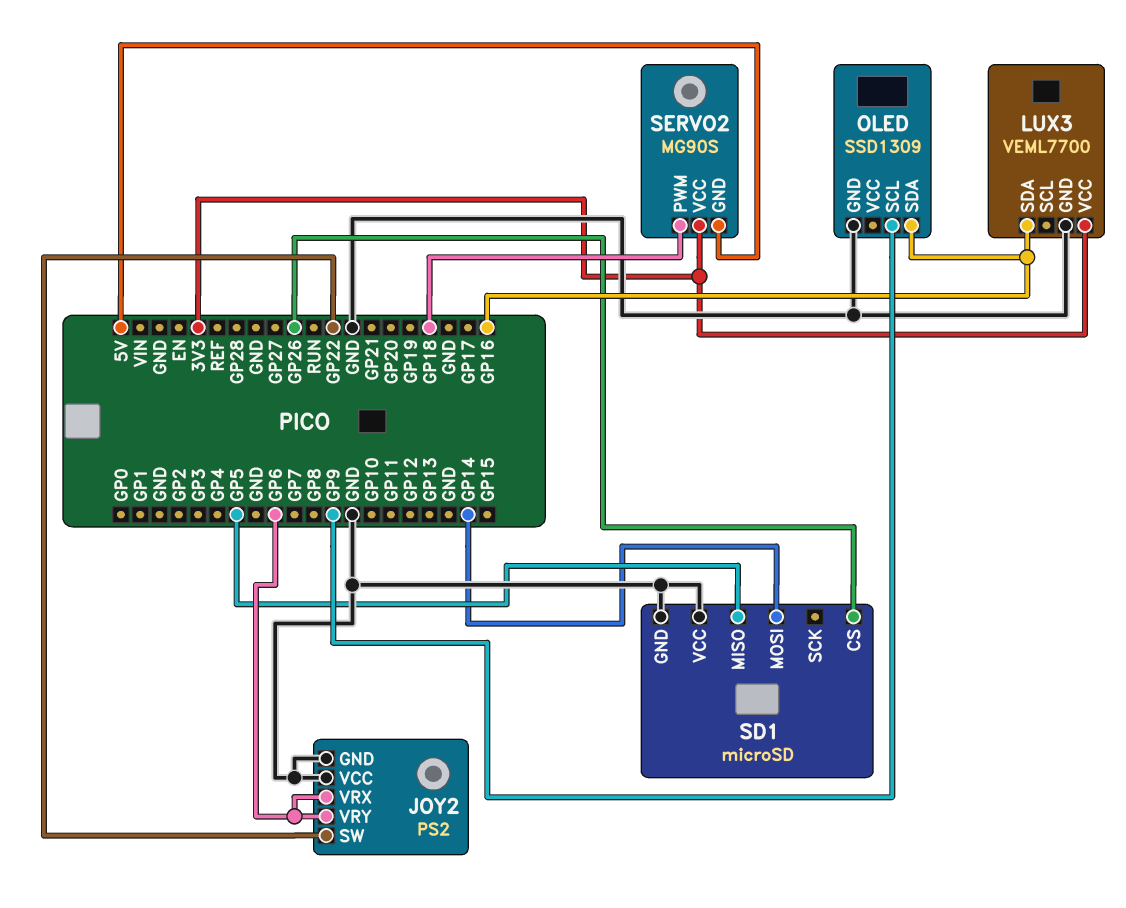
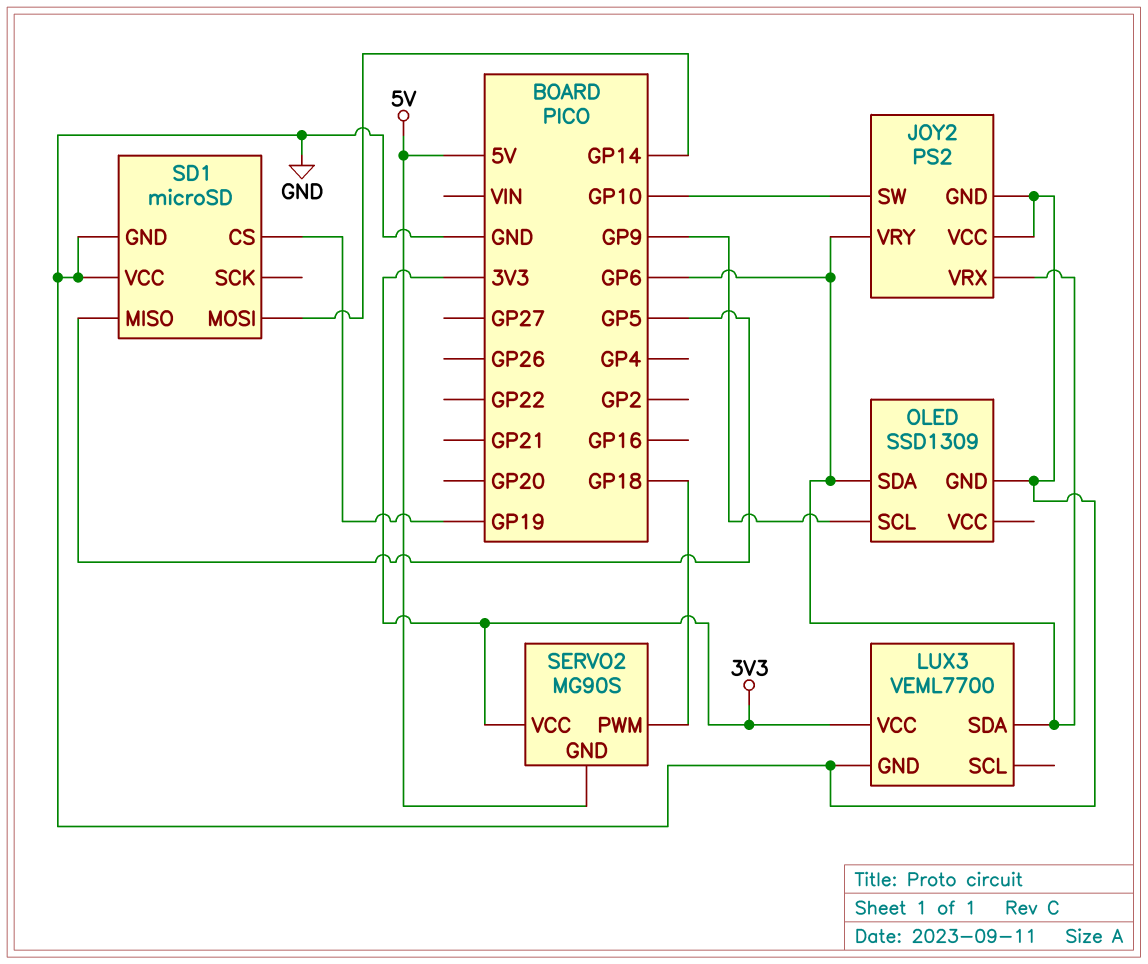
JOY2 pin SW: GP22 -> GP10
LUX3 pin SDA: GP16 -> GP6
OLED pin SDA: GP16 -> GP6
SD1 pin CS: GP26 -> GP19

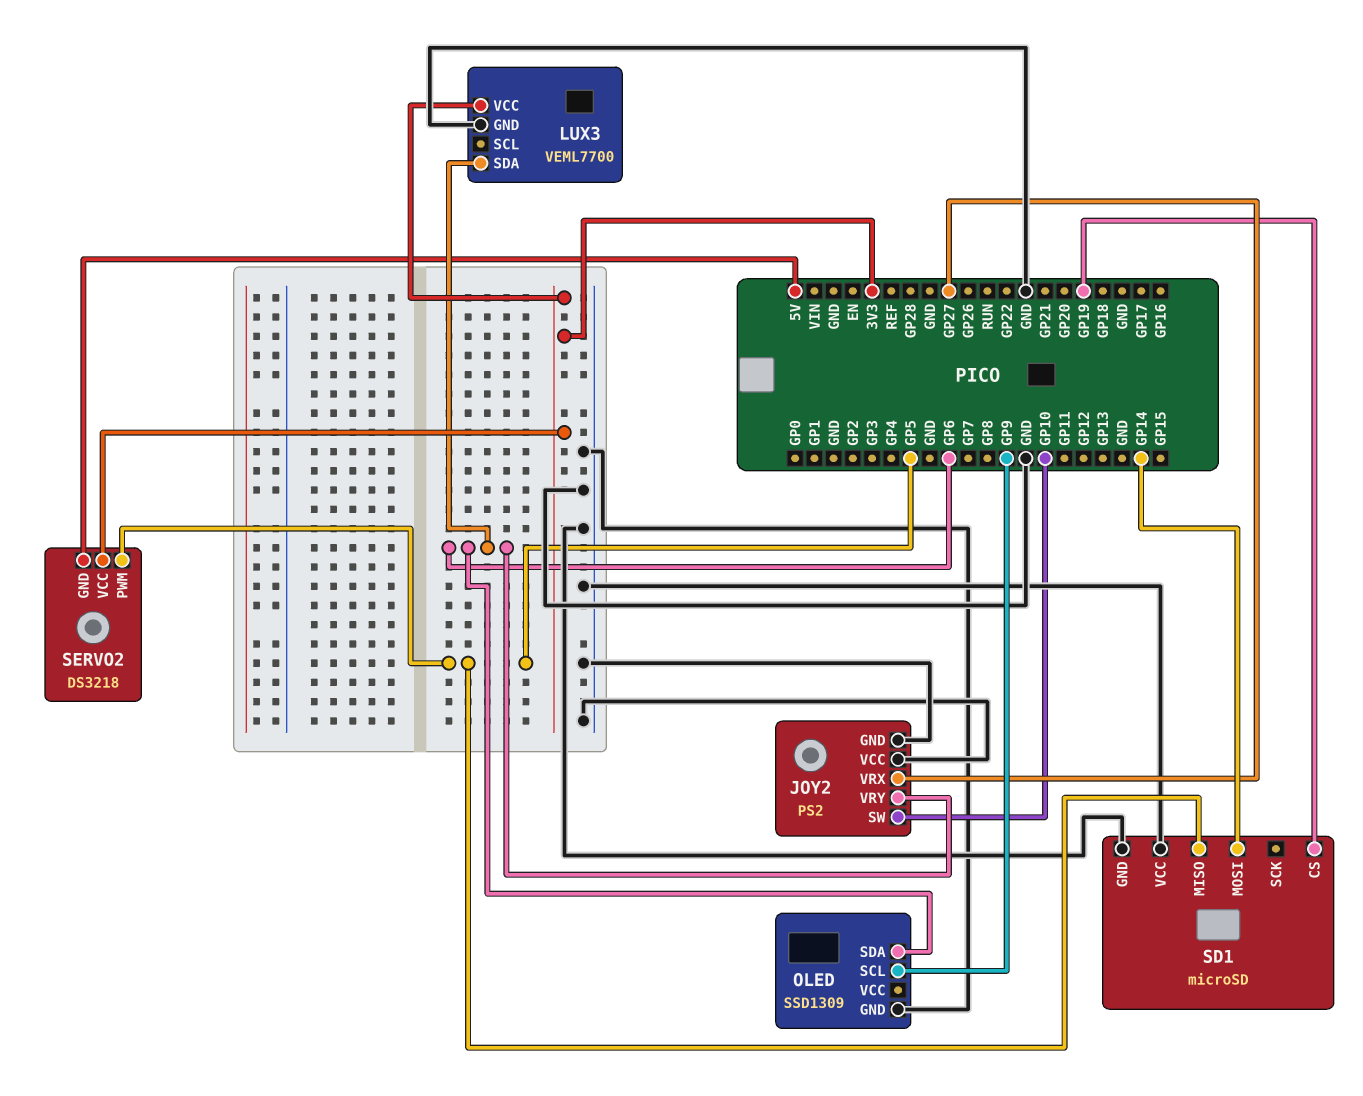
JOY2 pin VRX: GP6 -> GP27
SERVO2: MG90S -> DS3218
SERVO2 pin PWM: GP18 -> GP5

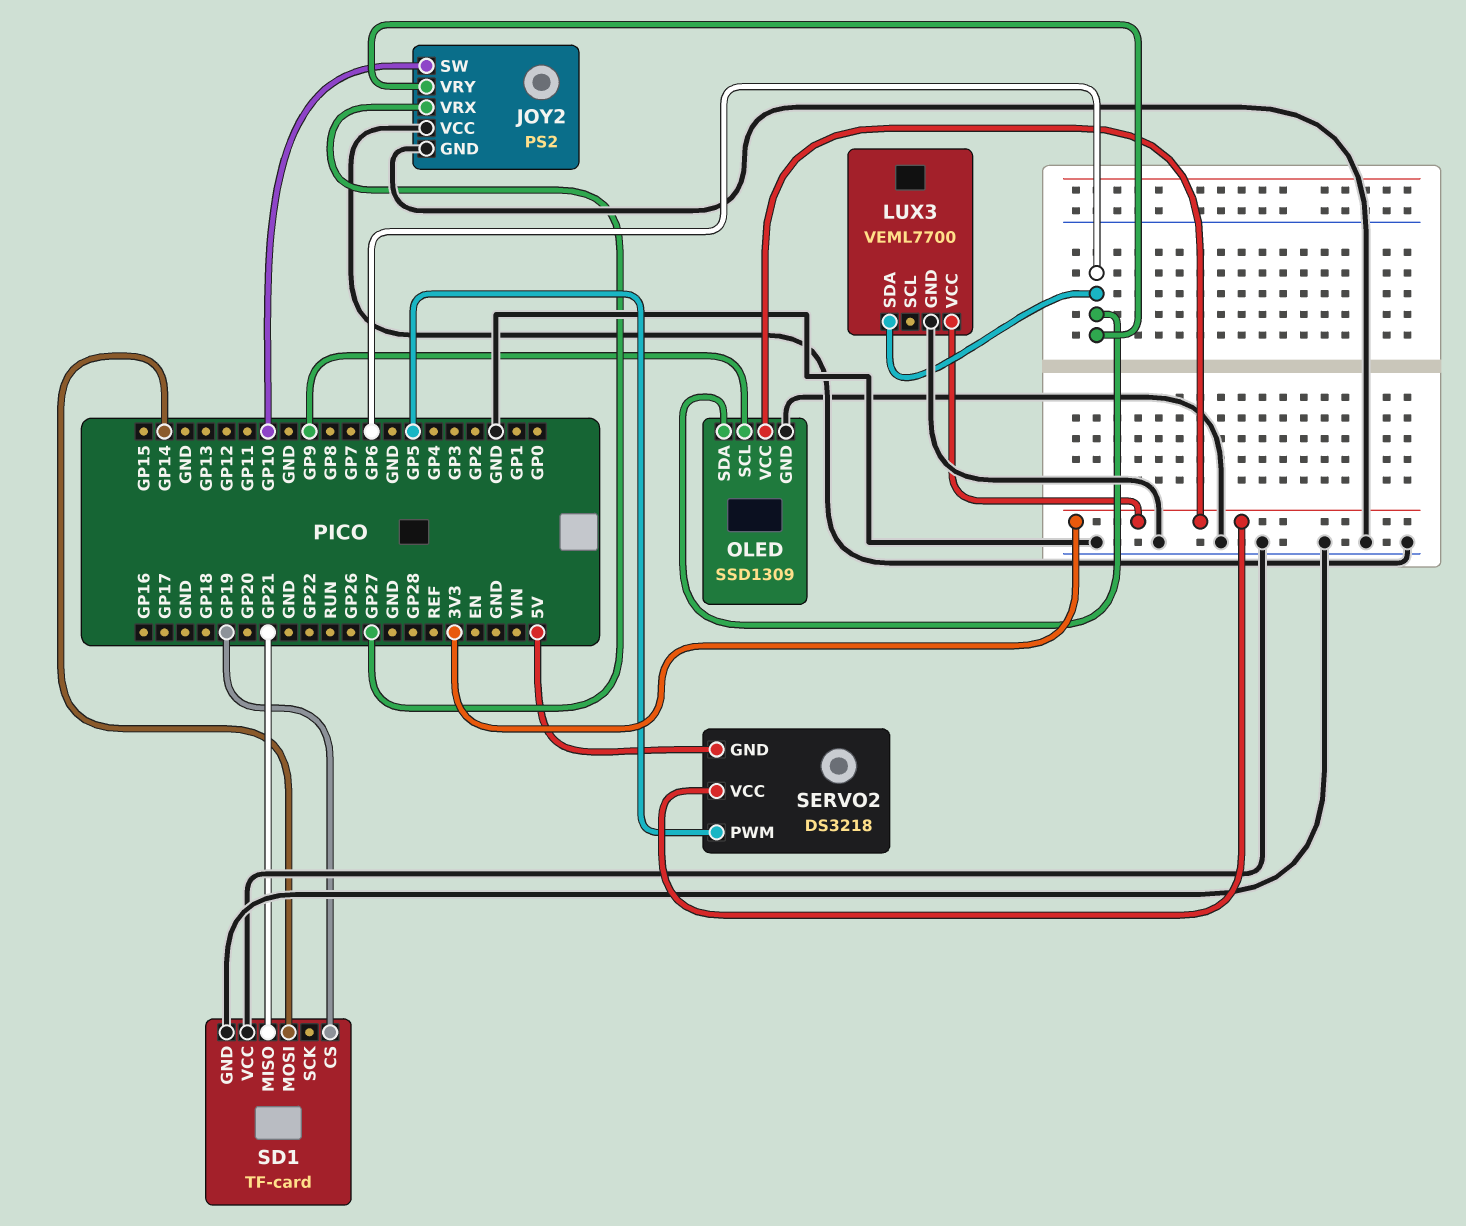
OLED pin VCC: none -> 3V3
SD1: microSD -> TF-card
SD1 pin MISO: GP5 -> GP21

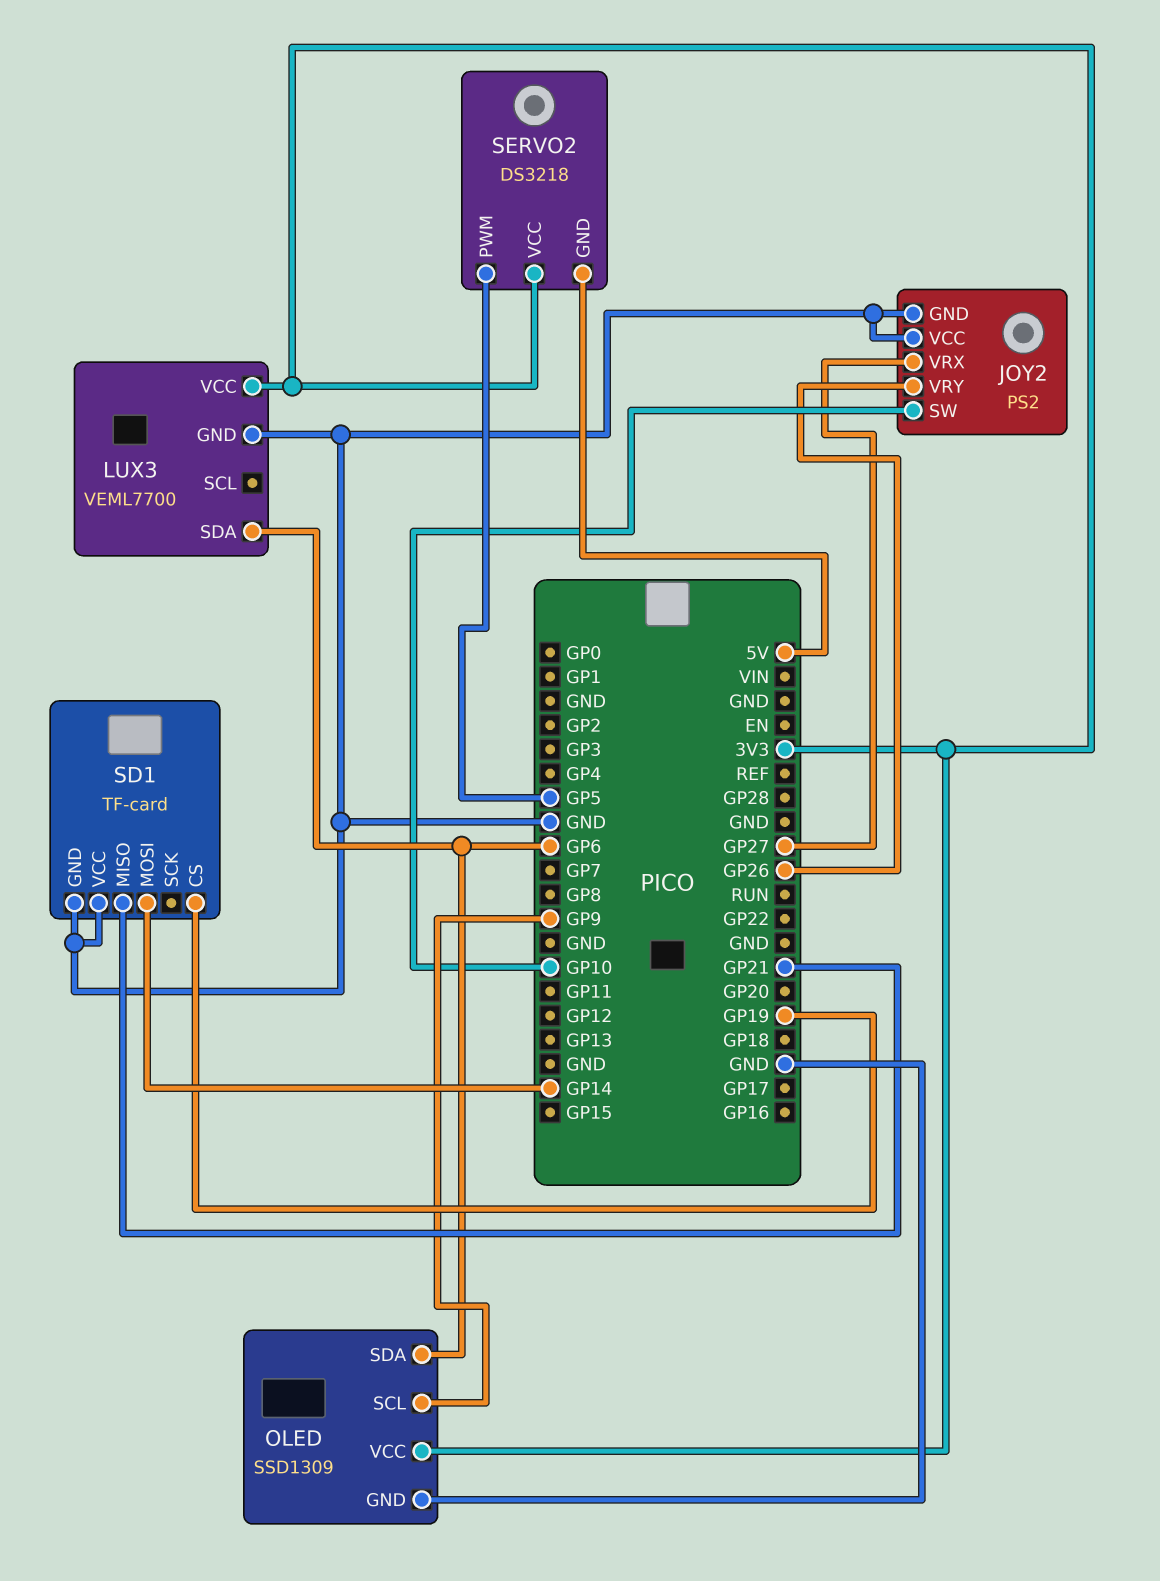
JOY2 pin VRY: GP6 -> GP26

